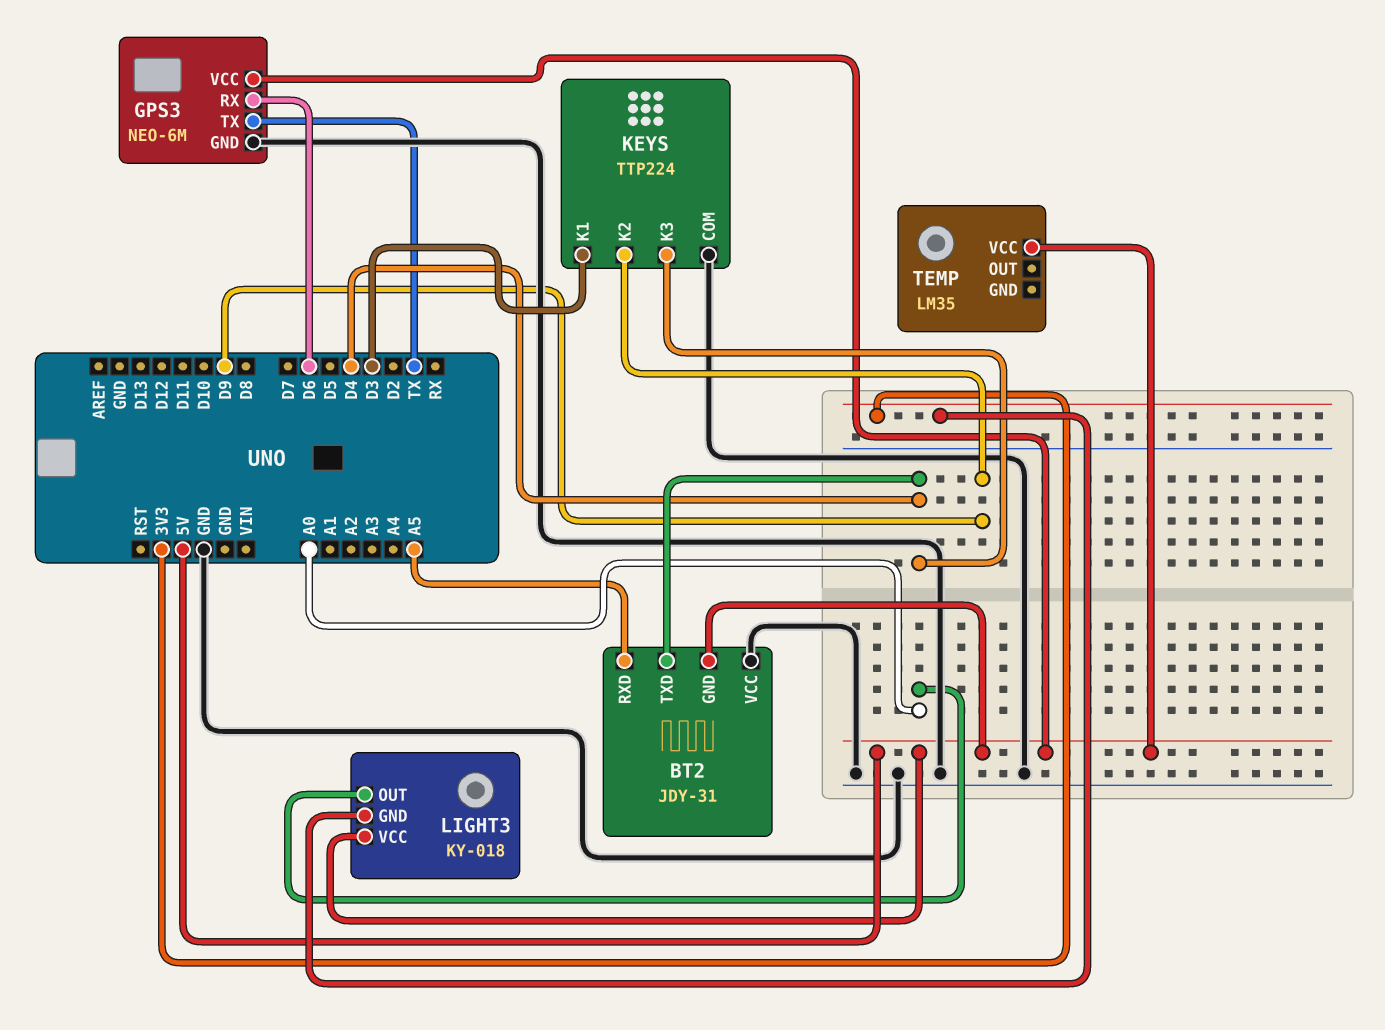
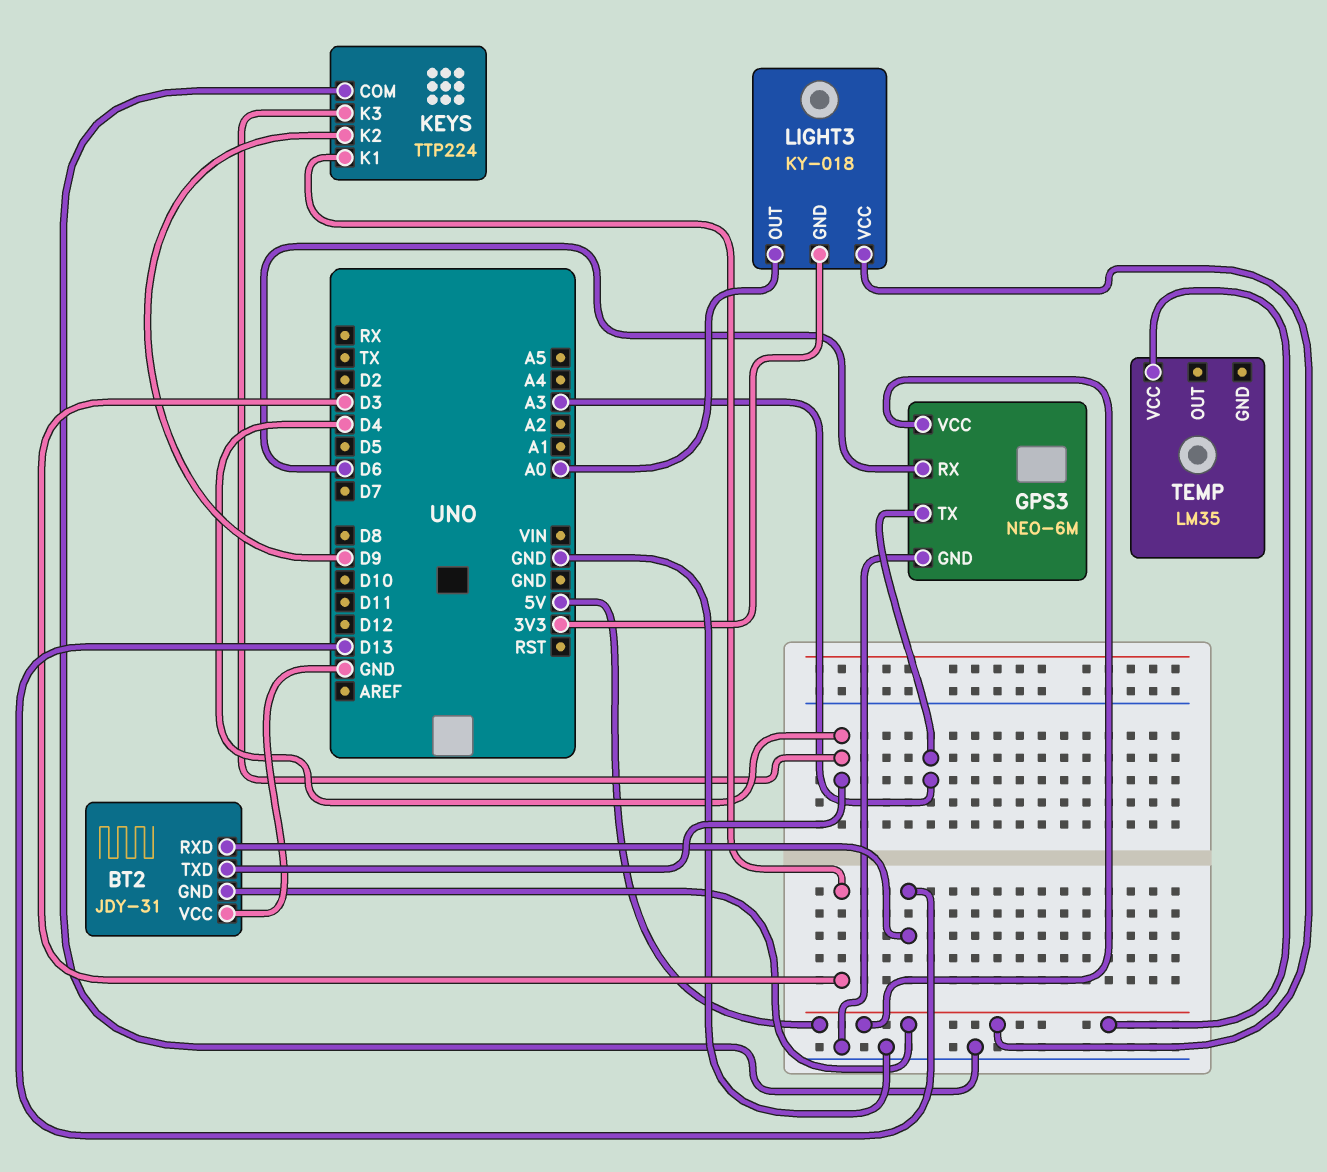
BT2 pin RXD: A5 -> D13
GPS3 pin TX: TX -> A3

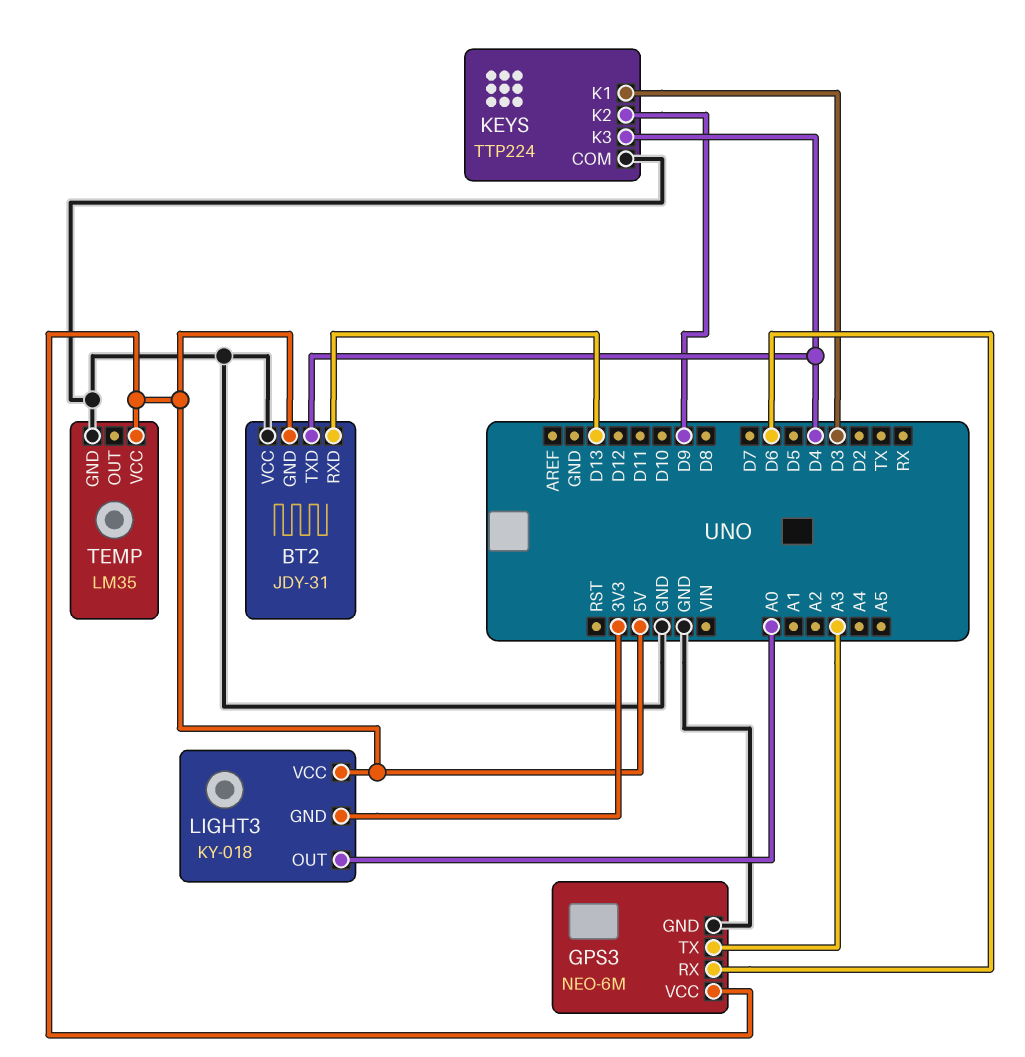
TEMP pin GND: none -> GND

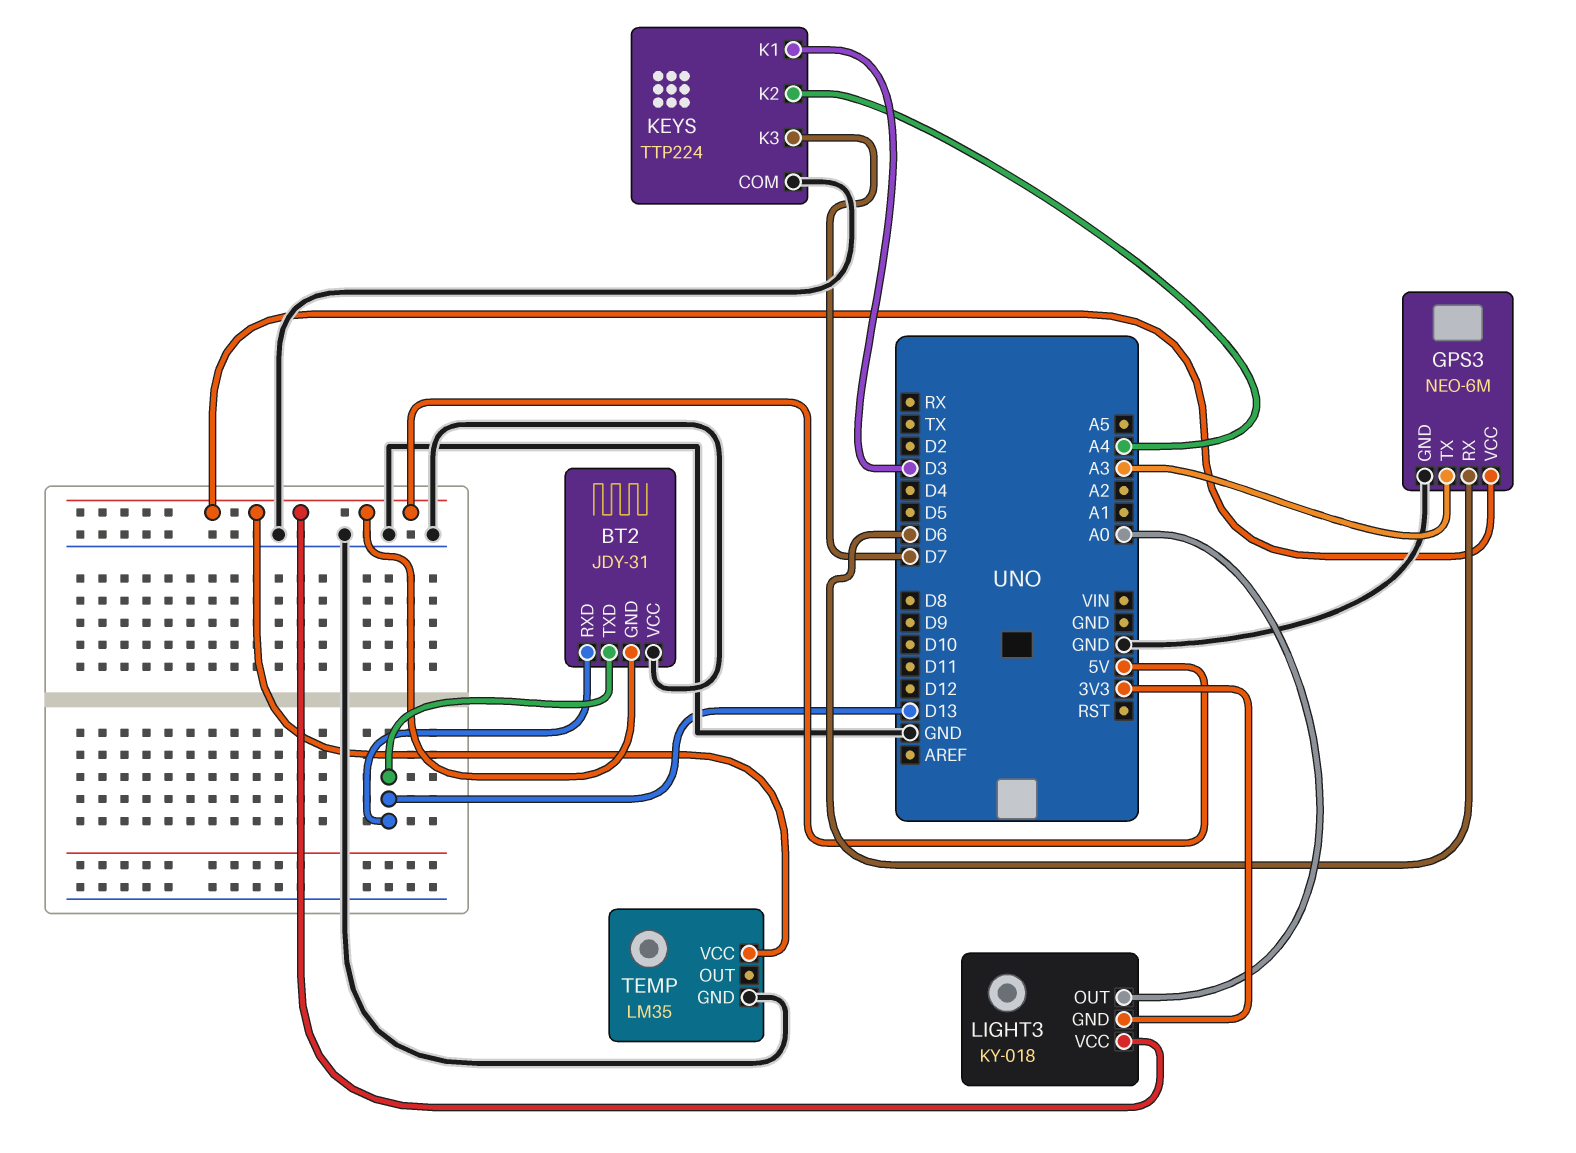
BT2 pin TXD: D4 -> D13
KEYS pin K2: D9 -> A4
KEYS pin K3: D4 -> D7

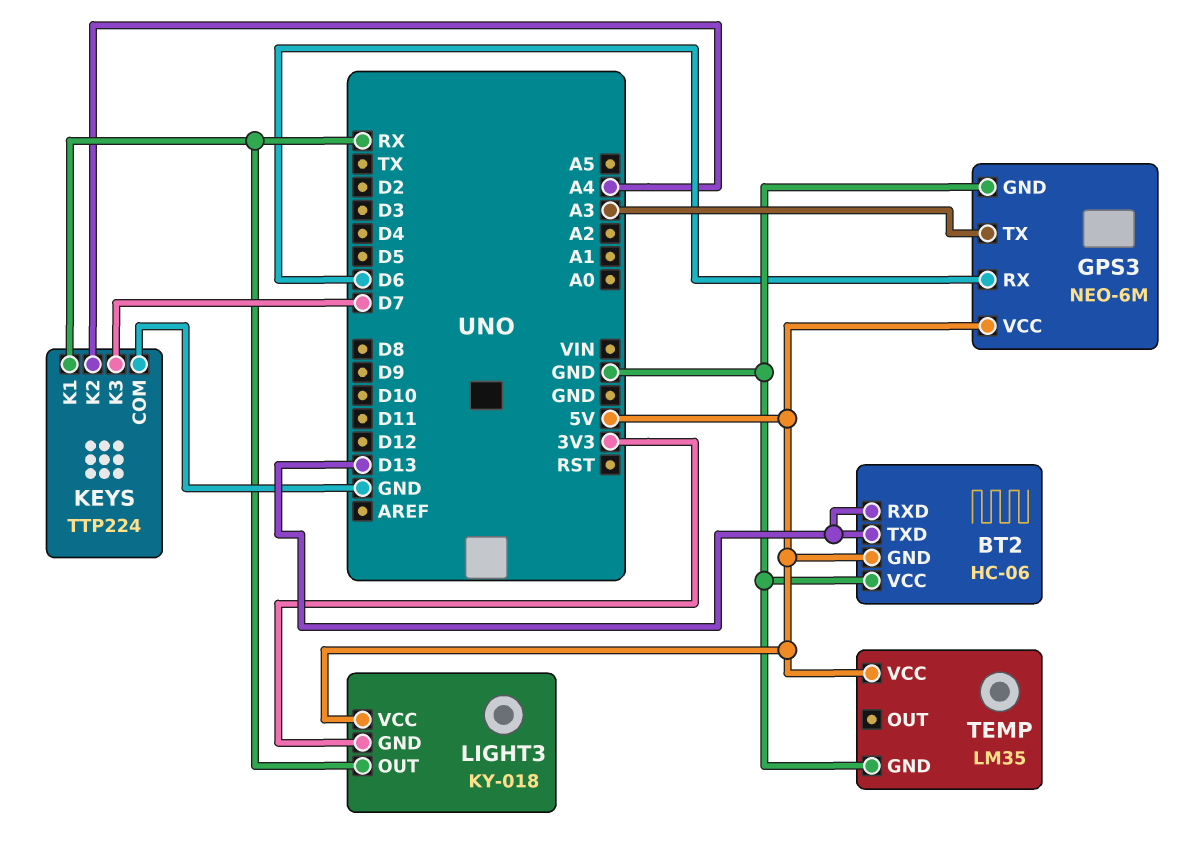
BT2: JDY-31 -> HC-06
KEYS pin K1: D3 -> RX
LIGHT3 pin OUT: A0 -> RX

